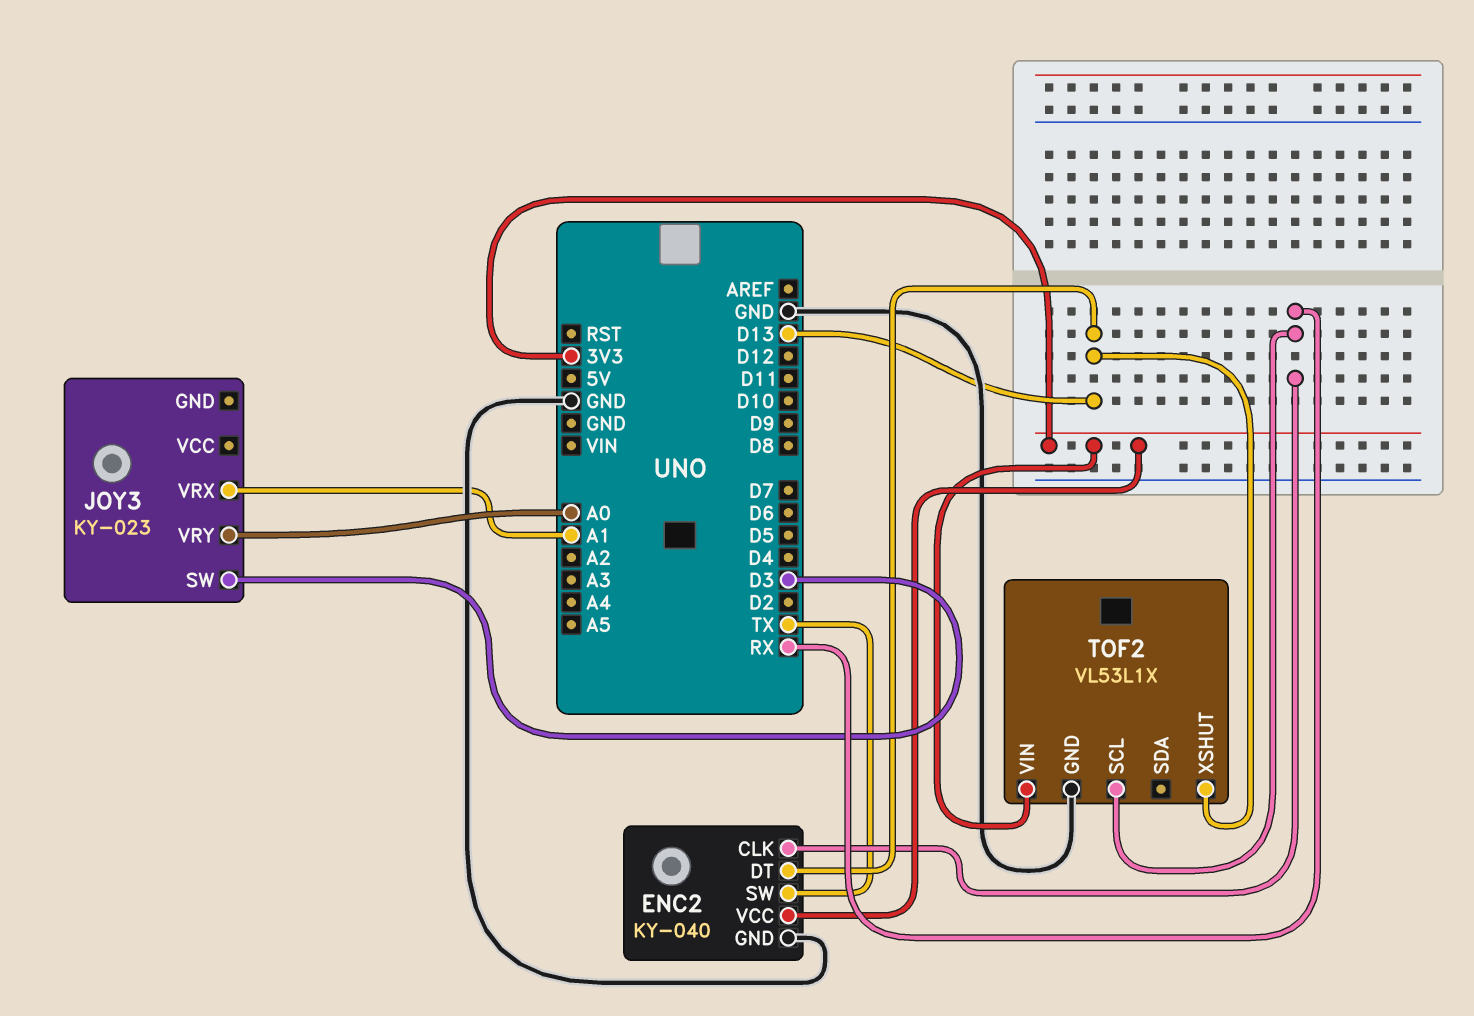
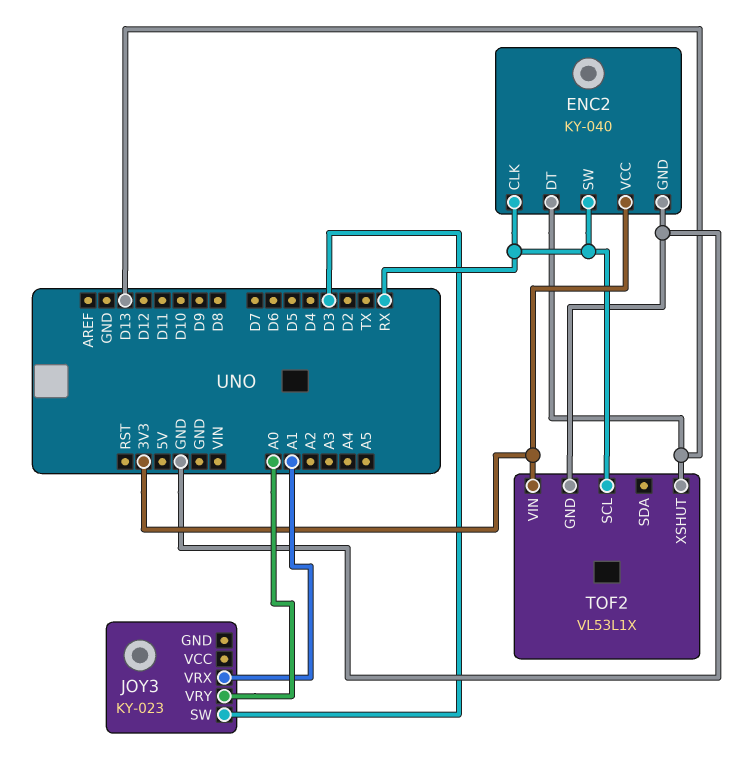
ENC2 pin SW: TX -> RX

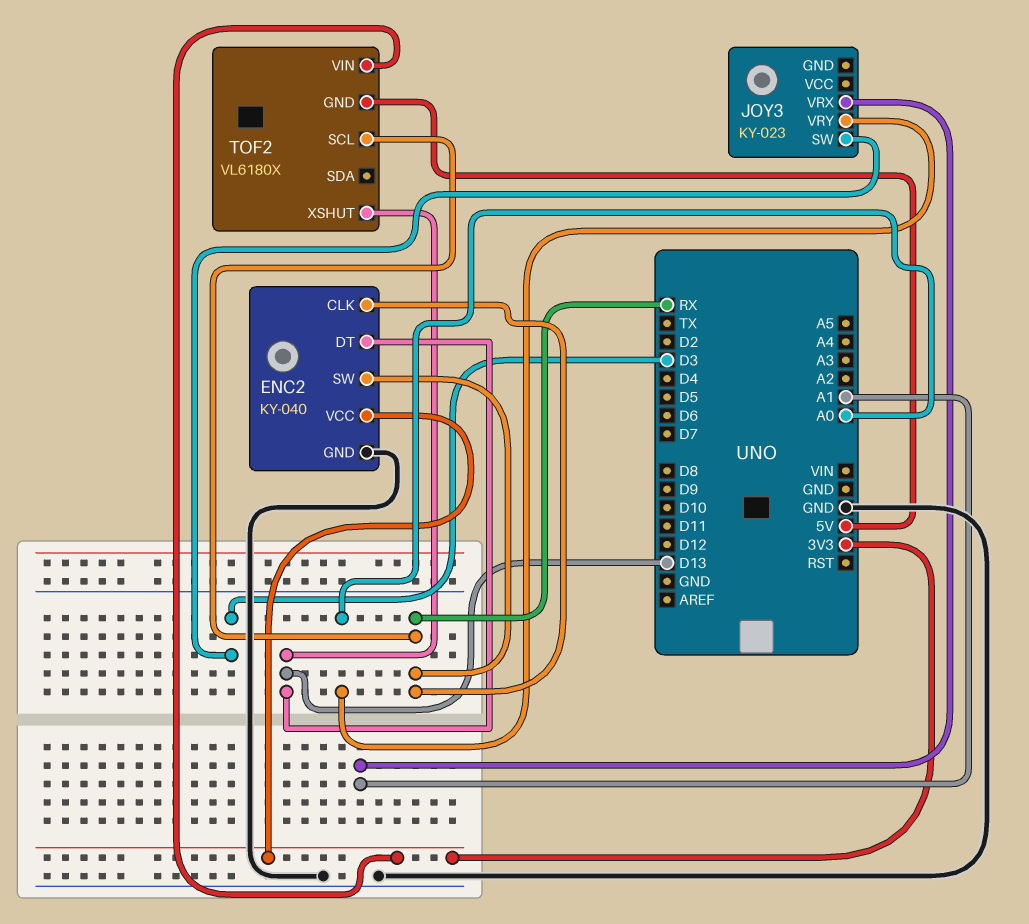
TOF2: VL53L1X -> VL6180X
TOF2 pin GND: GND -> 5V

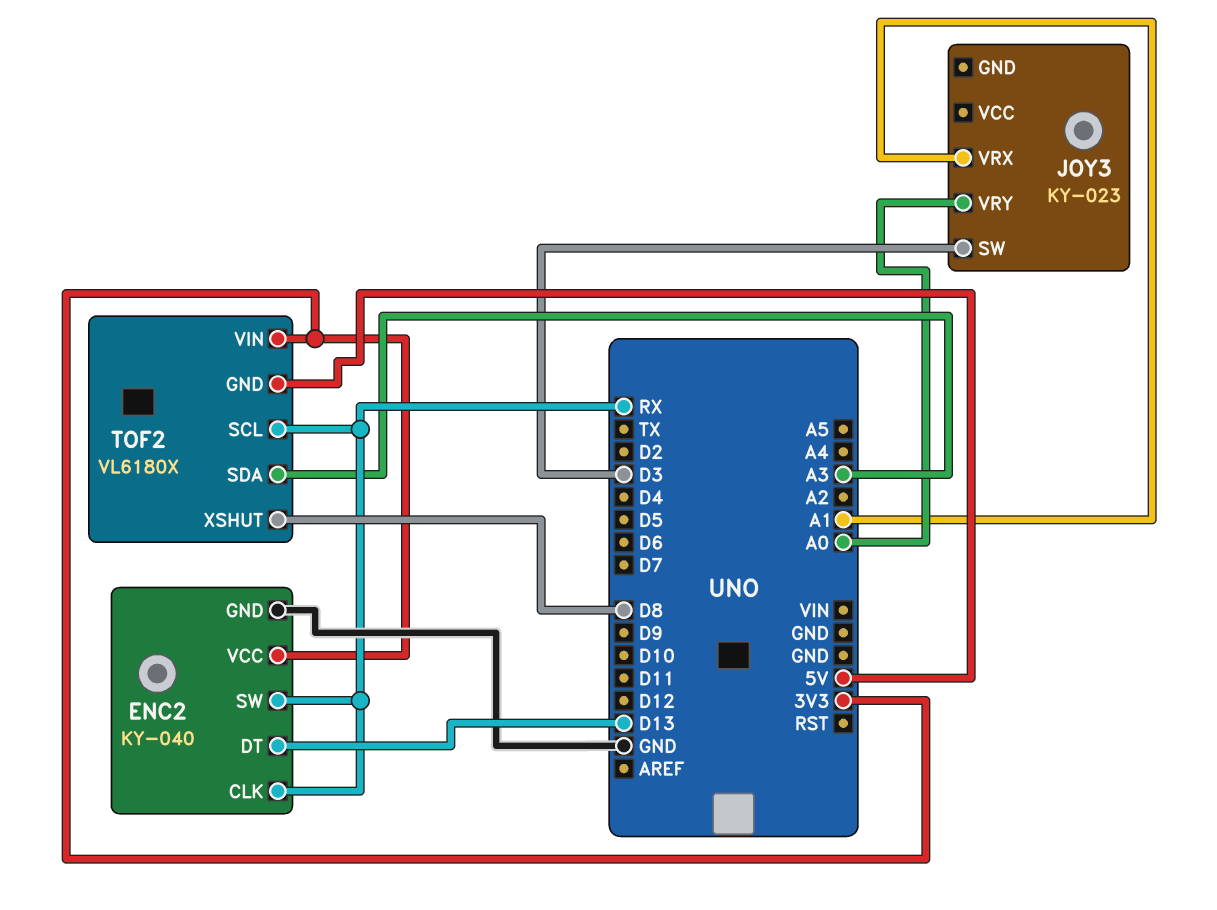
TOF2 pin SDA: none -> A3
TOF2 pin XSHUT: D13 -> D8

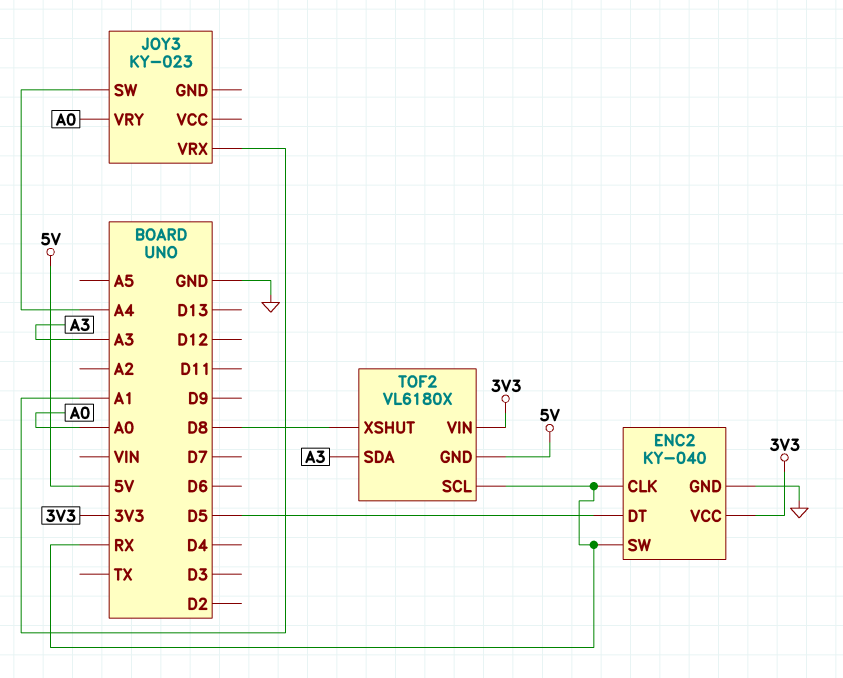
ENC2 pin DT: D13 -> D5
JOY3 pin SW: D3 -> A4

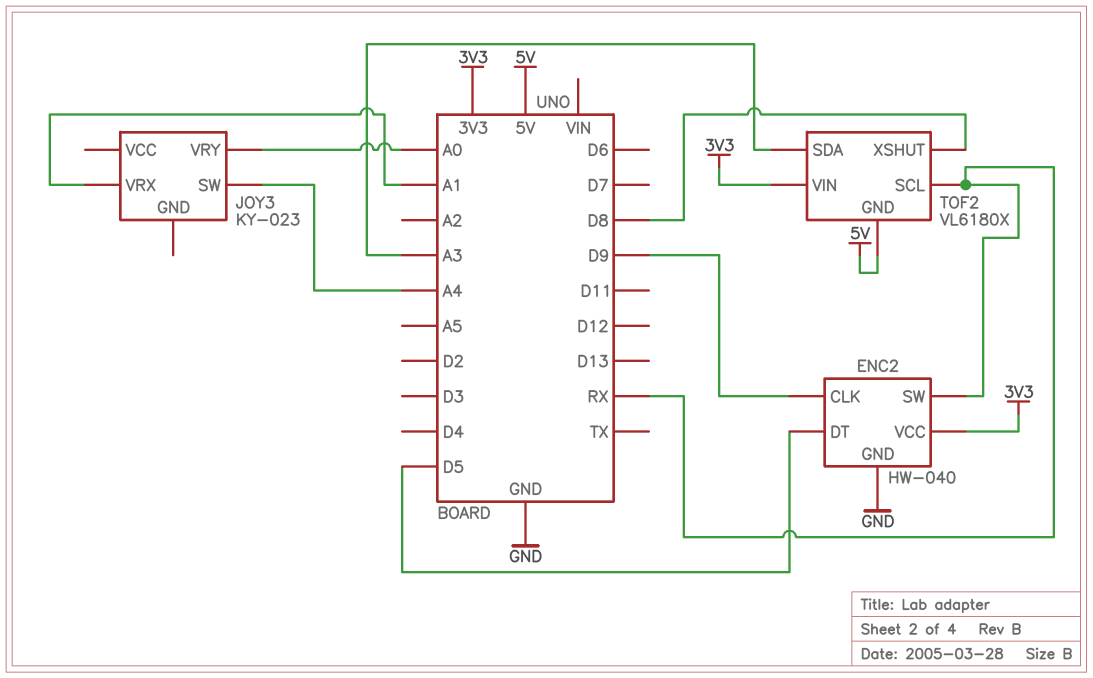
ENC2: KY-040 -> HW-040
ENC2 pin CLK: RX -> D9

